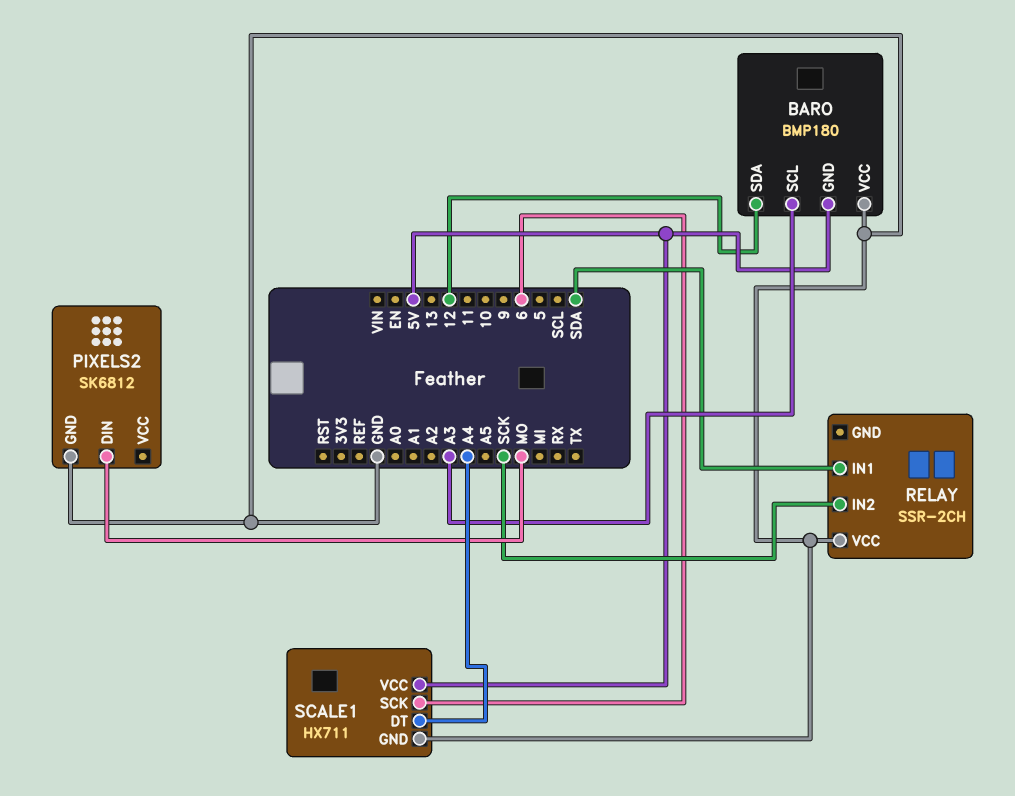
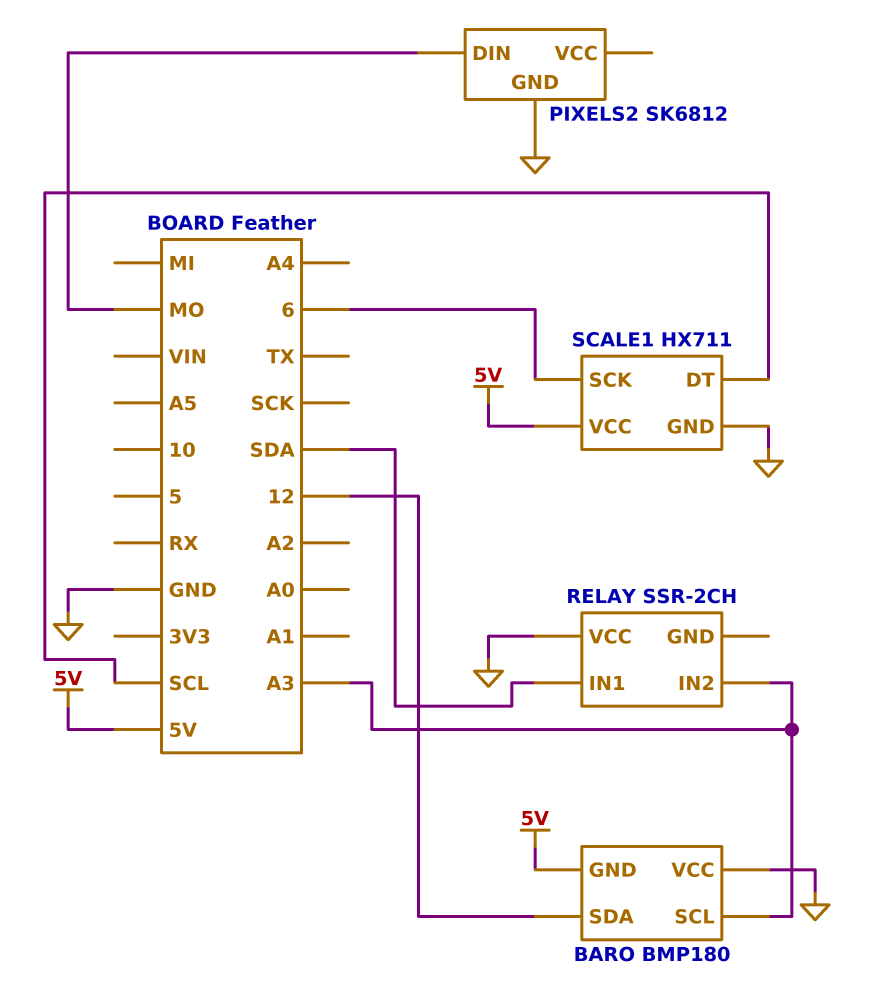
RELAY pin IN2: SCK -> A3
SCALE1 pin DT: A4 -> SCL

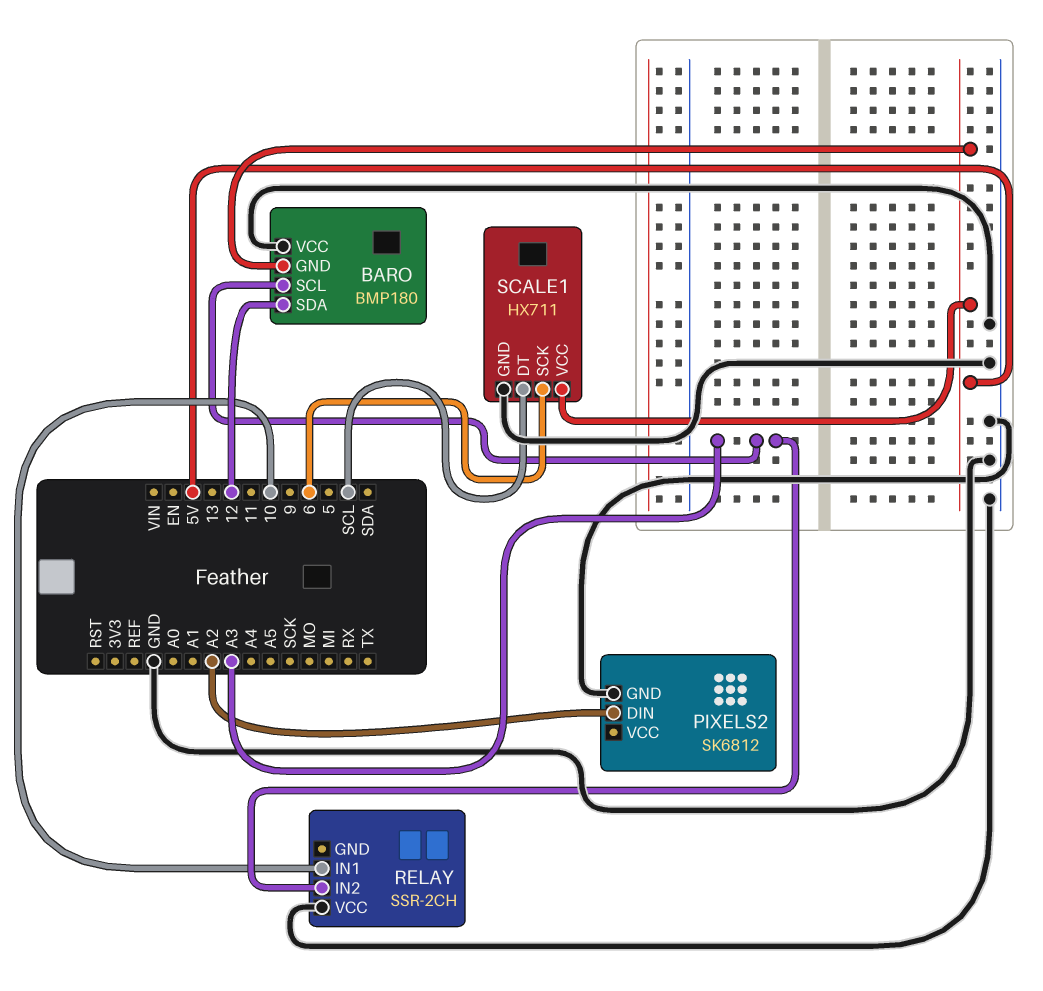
PIXELS2 pin DIN: MO -> A2
RELAY pin IN1: SDA -> 10

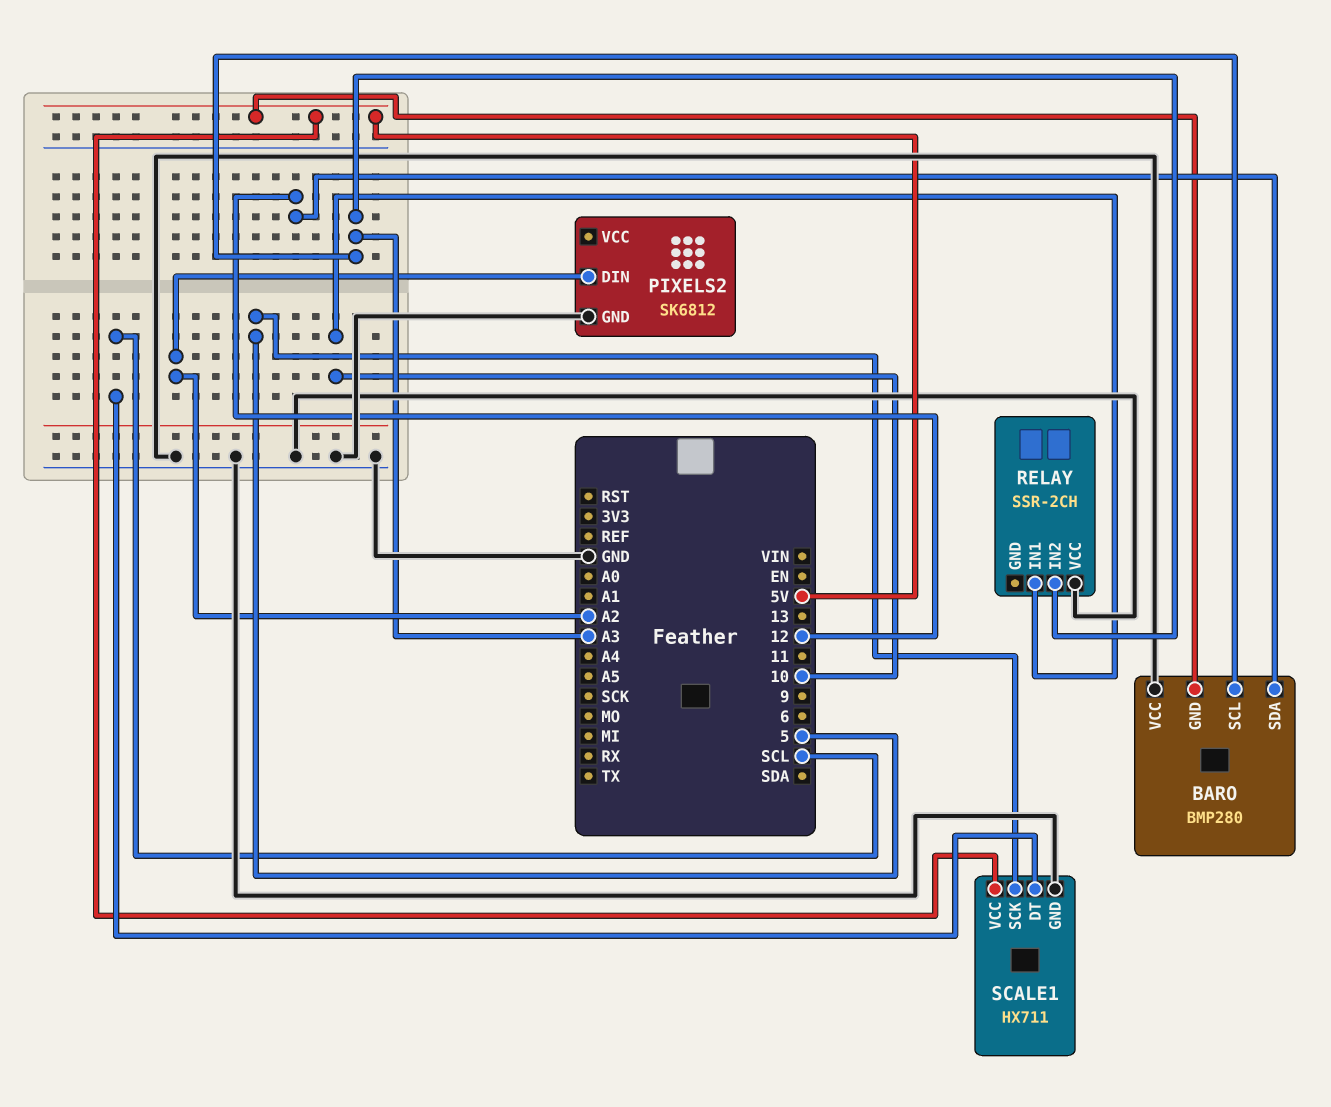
BARO: BMP180 -> BMP280
SCALE1 pin SCK: 6 -> 5

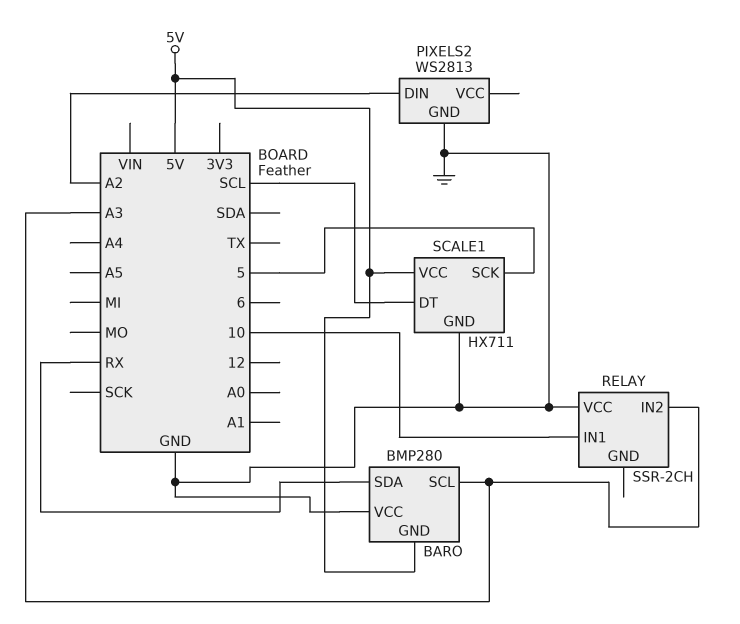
BARO pin SDA: 12 -> RX
PIXELS2: SK6812 -> WS2813

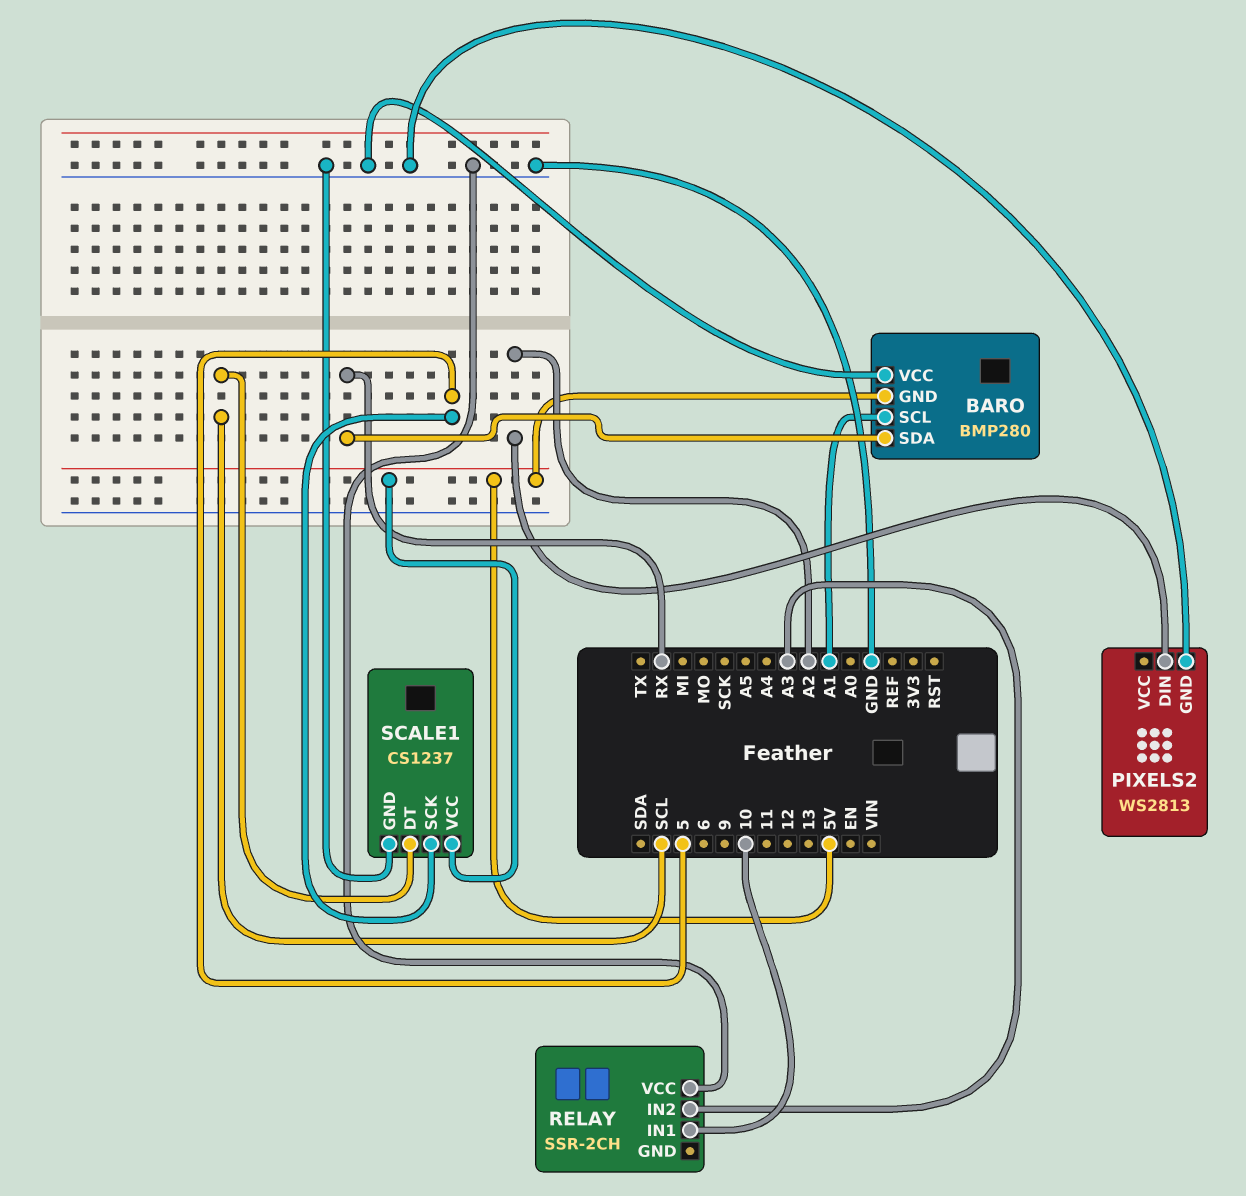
BARO pin SCL: A3 -> A1
SCALE1: HX711 -> CS1237

